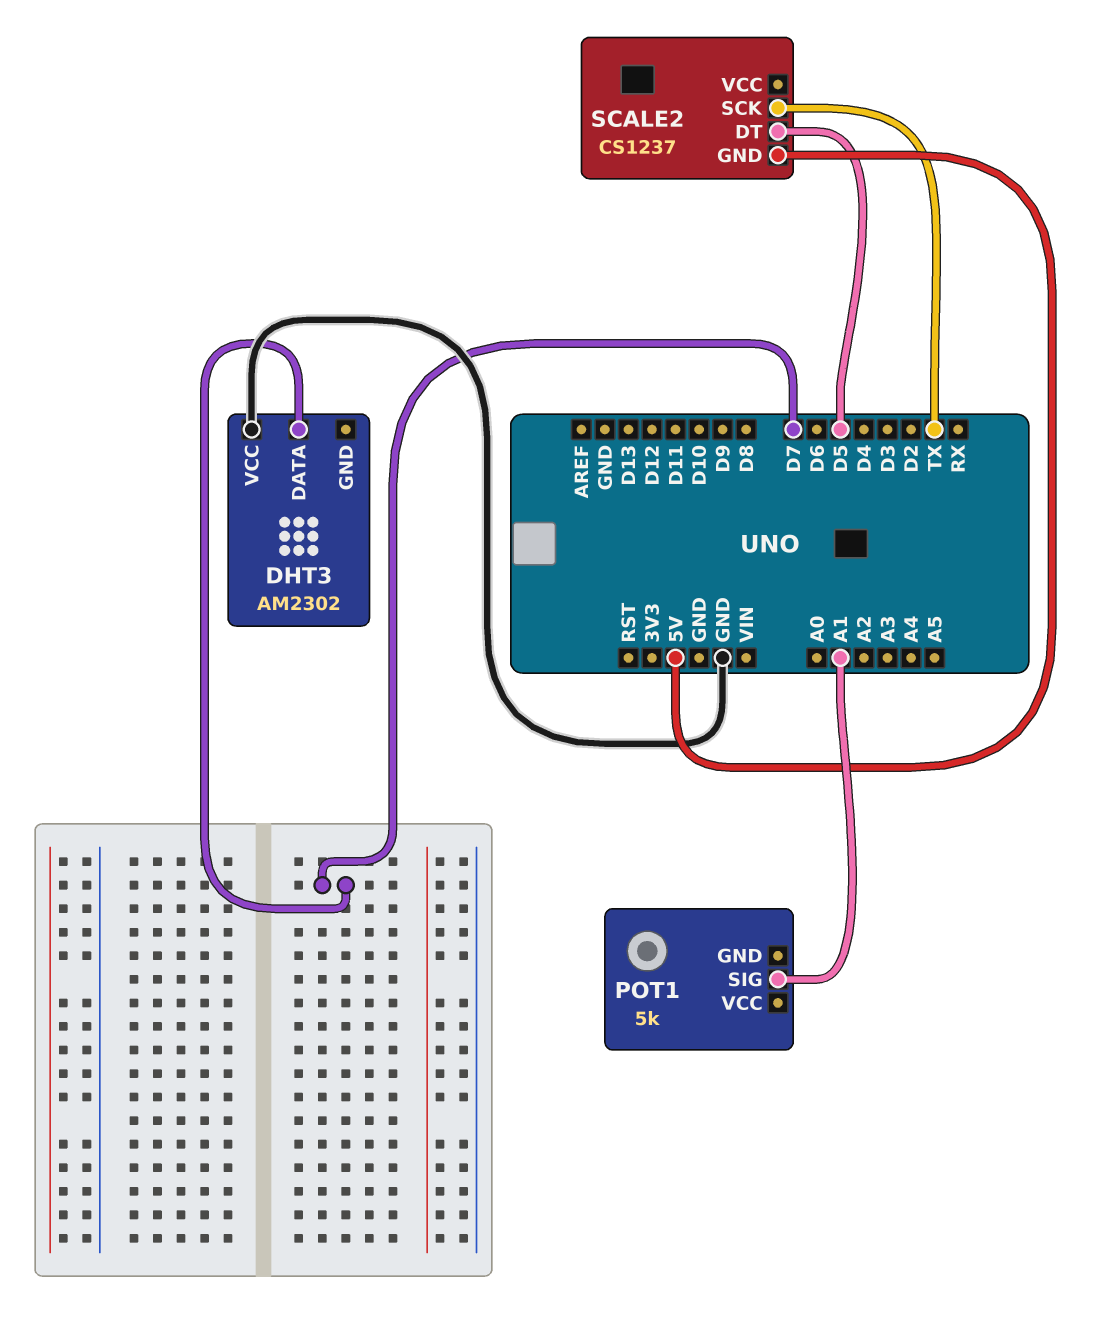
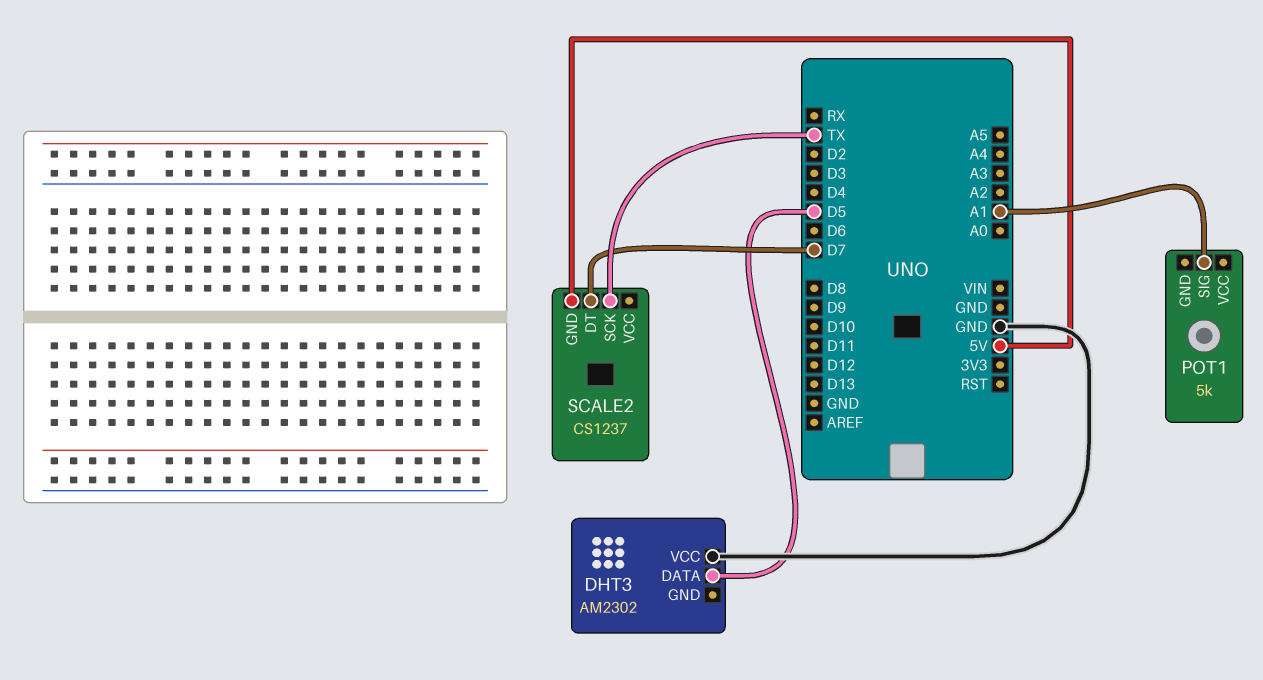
DHT3 pin DATA: D7 -> D5
SCALE2 pin DT: D5 -> D7

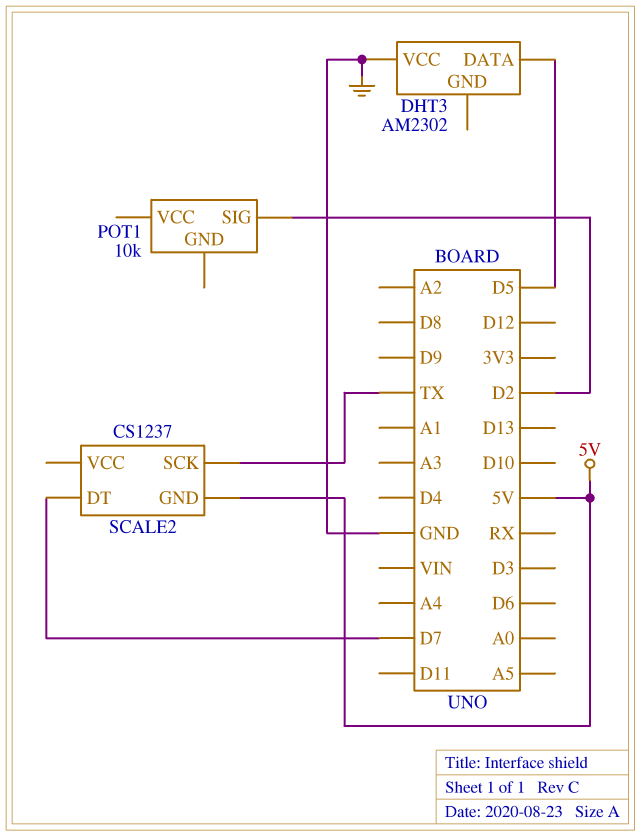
POT1: 5k -> 10k
POT1 pin SIG: A1 -> D2

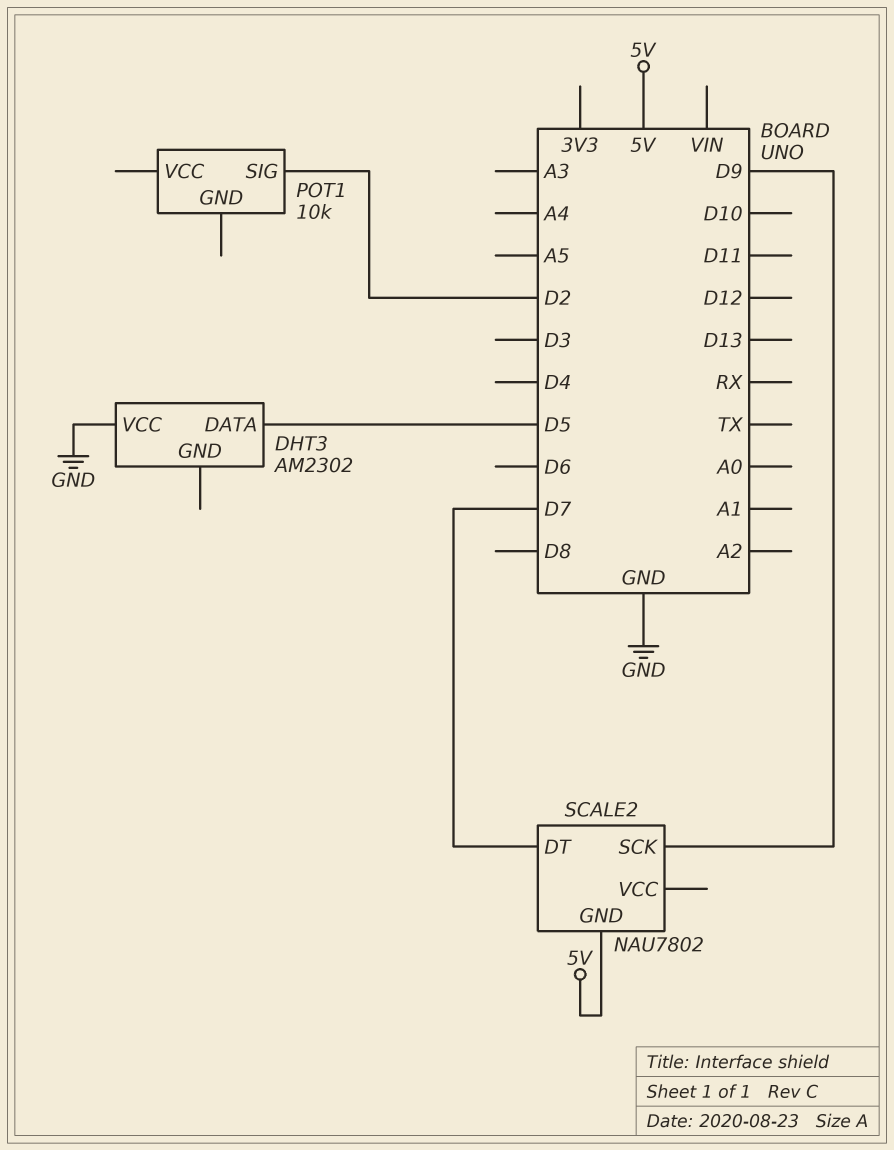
SCALE2: CS1237 -> NAU7802
SCALE2 pin SCK: TX -> D9

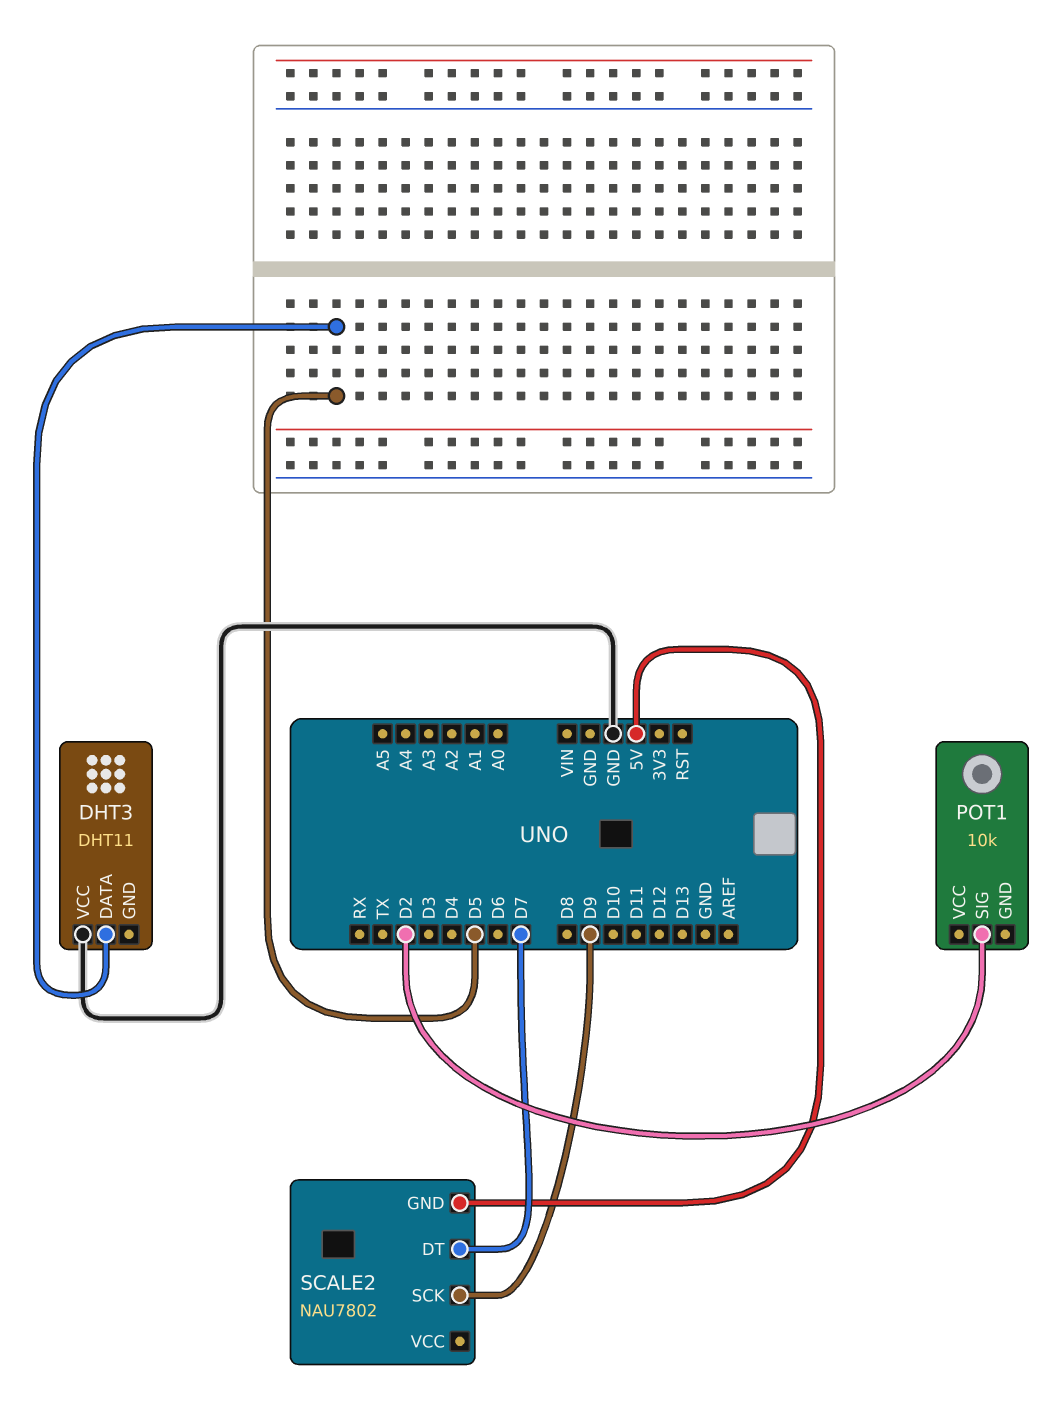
DHT3: AM2302 -> DHT11

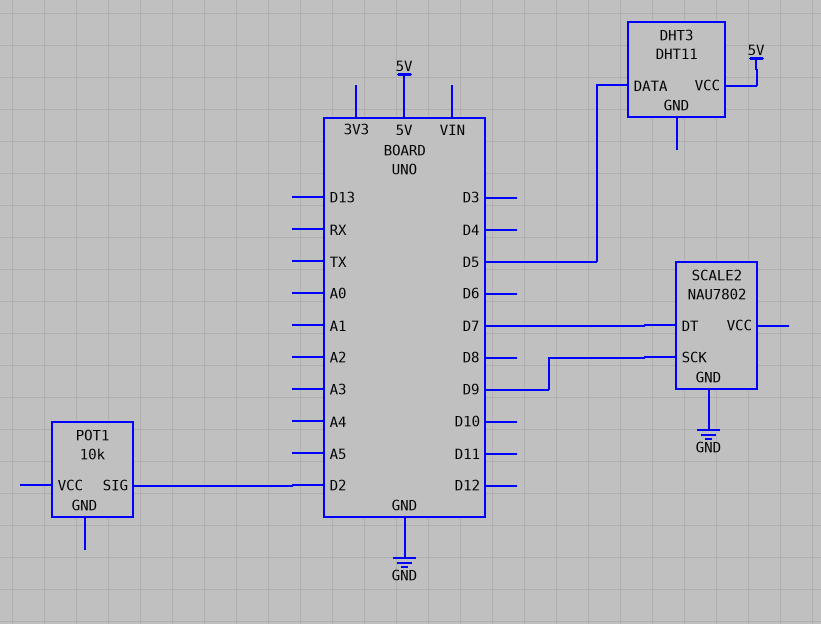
DHT3 pin VCC: GND -> 5V
SCALE2 pin GND: 5V -> GND

